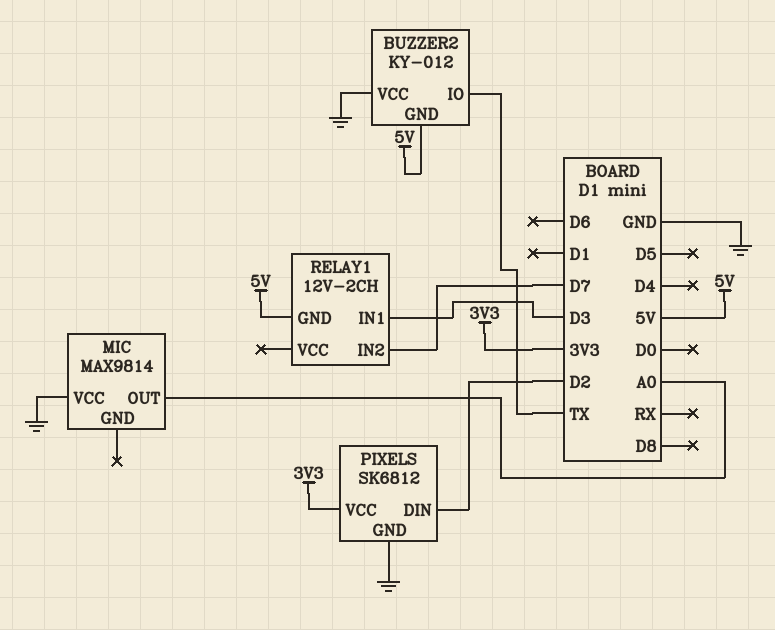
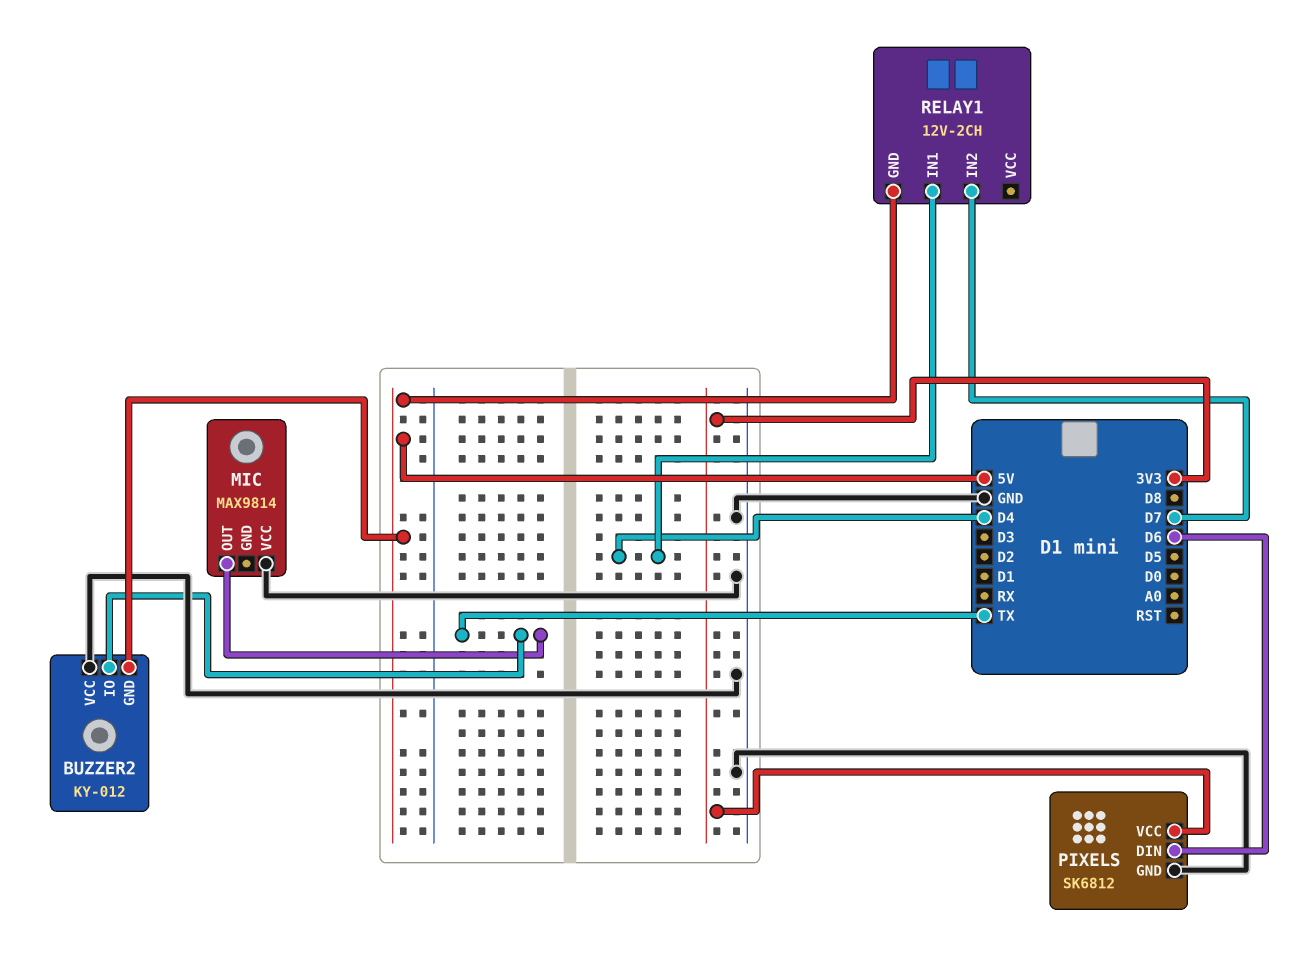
MIC pin OUT: A0 -> TX
PIXELS pin DIN: D2 -> D6
RELAY1 pin IN1: D3 -> D4

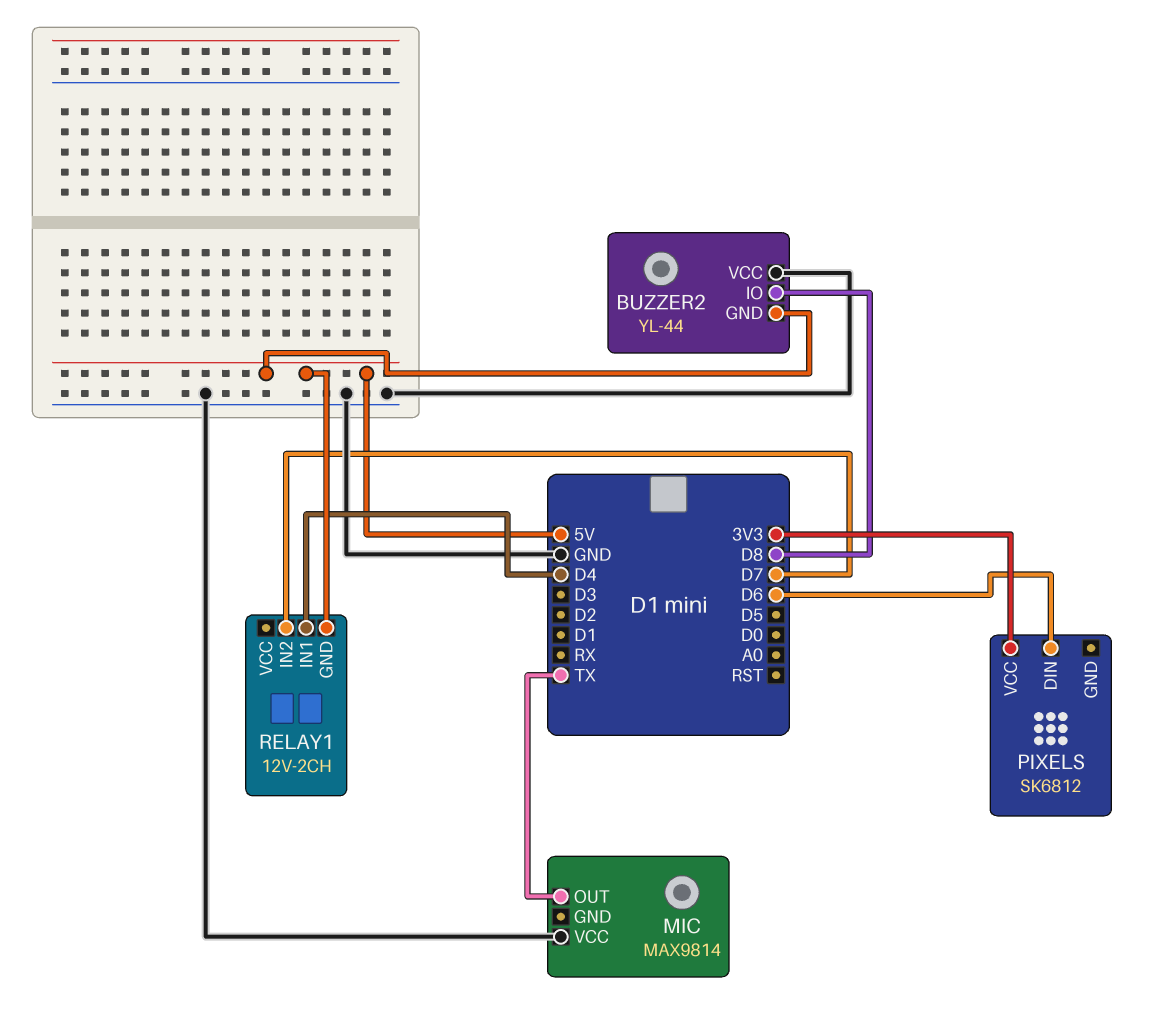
BUZZER2: KY-012 -> YL-44
BUZZER2 pin IO: TX -> D8
PIXELS pin GND: GND -> none

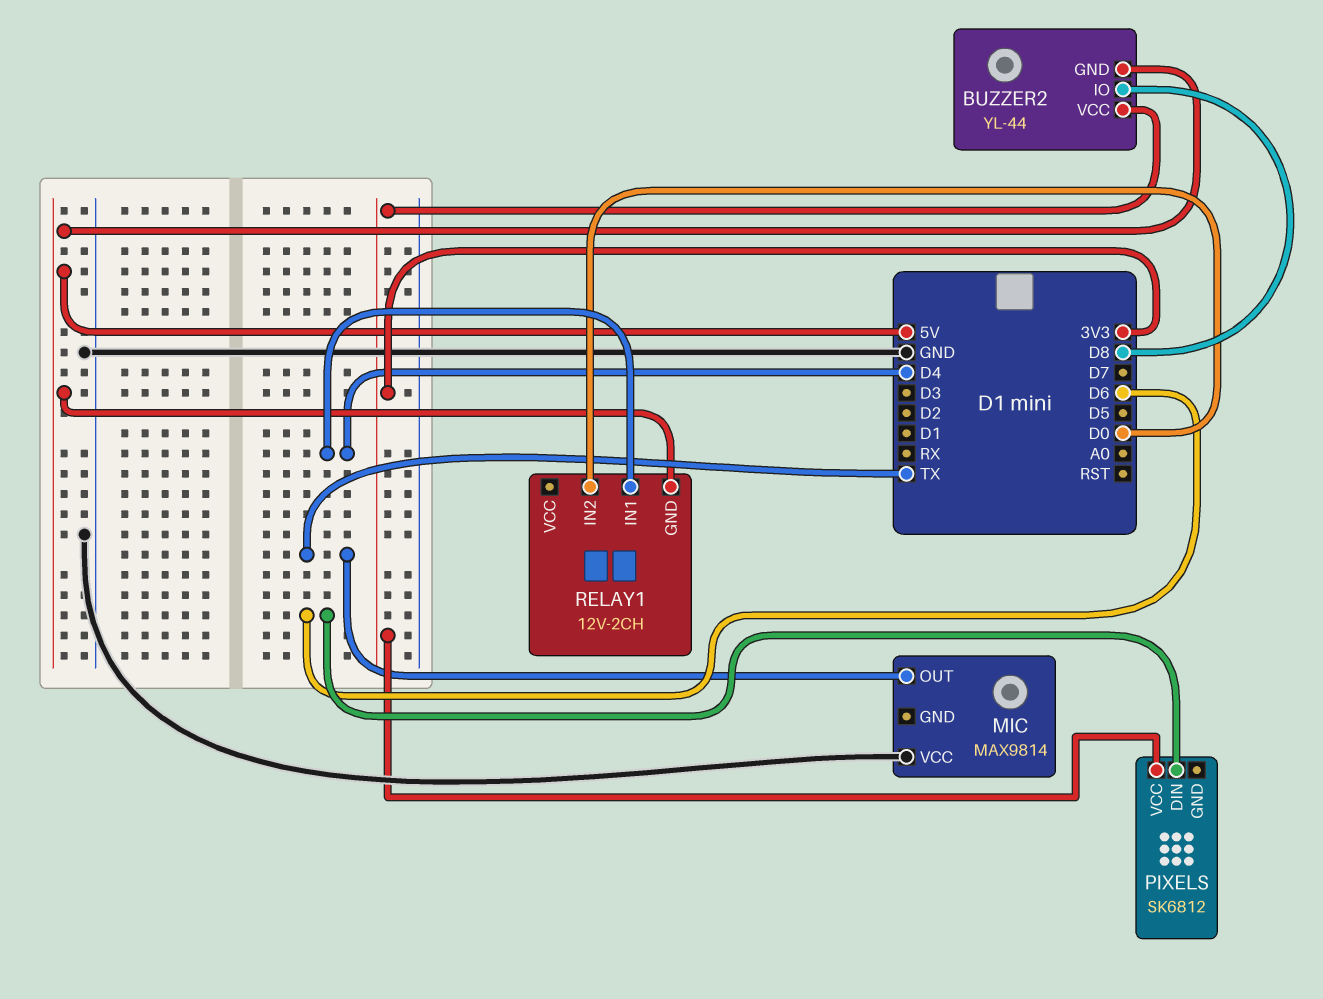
BUZZER2 pin VCC: GND -> 3V3
RELAY1 pin IN2: D7 -> D0

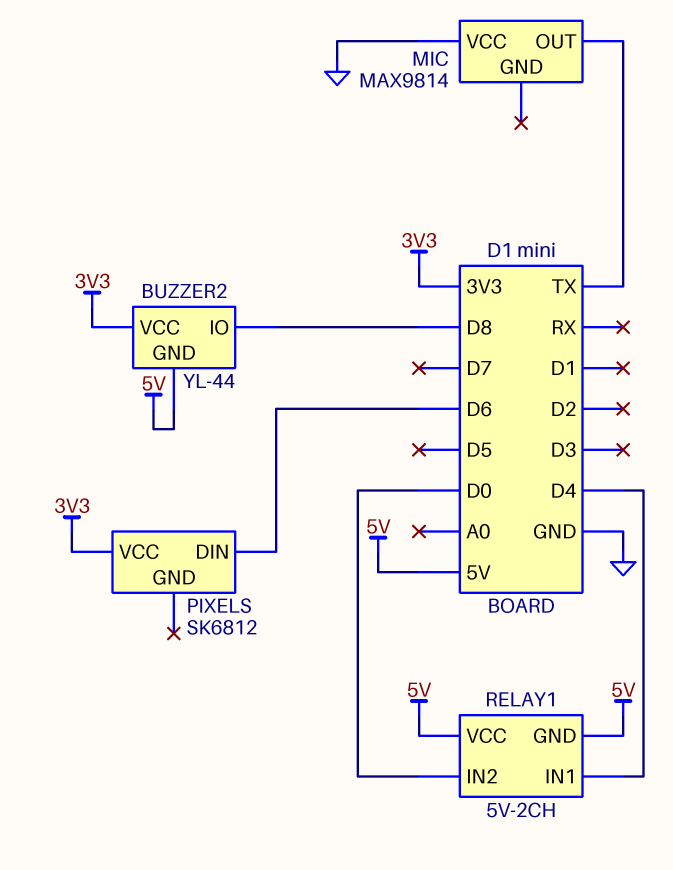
RELAY1: 12V-2CH -> 5V-2CH
RELAY1 pin VCC: none -> 5V

